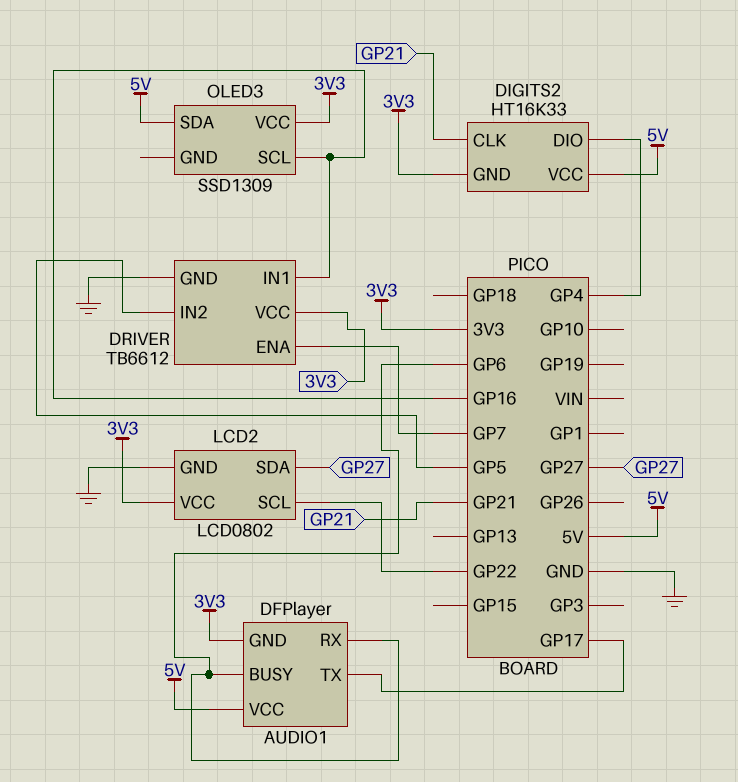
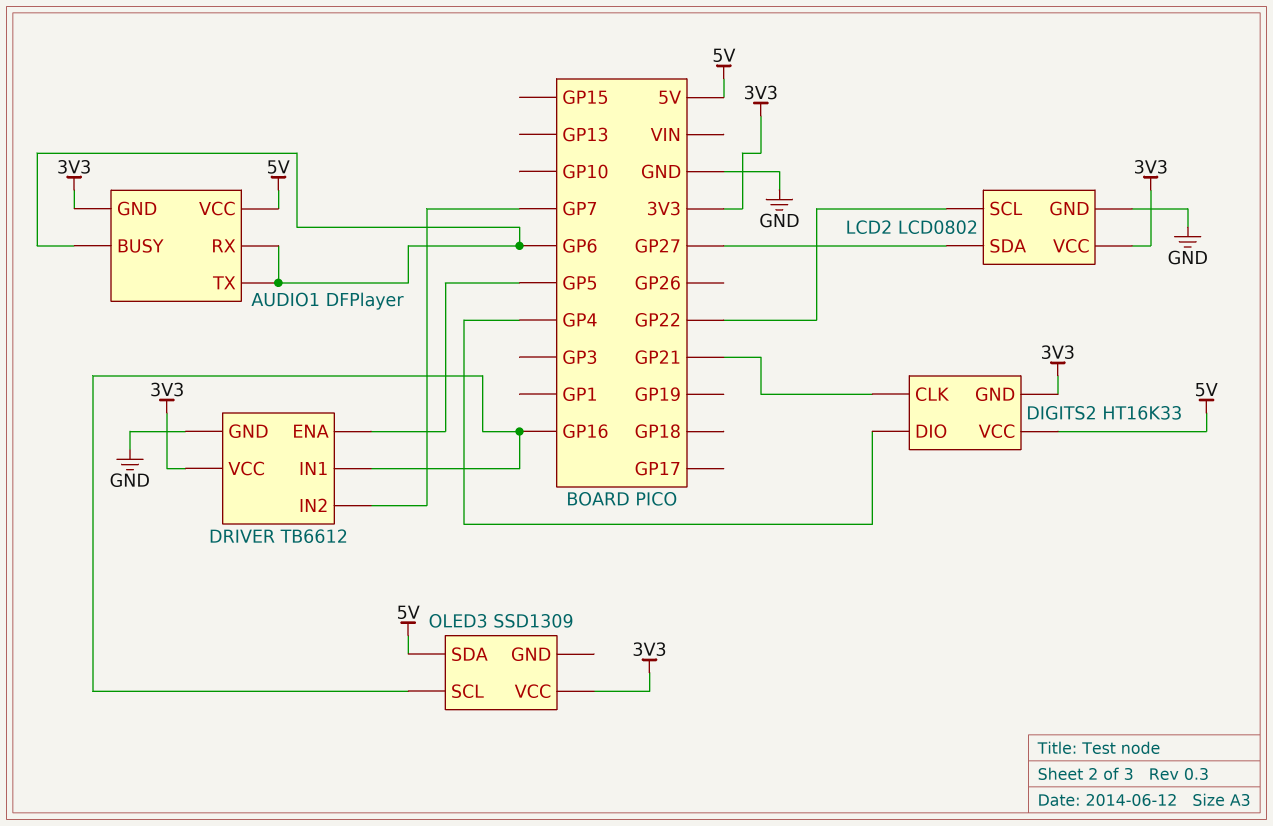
AUDIO1 pin TX: GP17 -> GP6
DRIVER pin ENA: GP7 -> GP5
DRIVER pin IN2: GP5 -> GP7

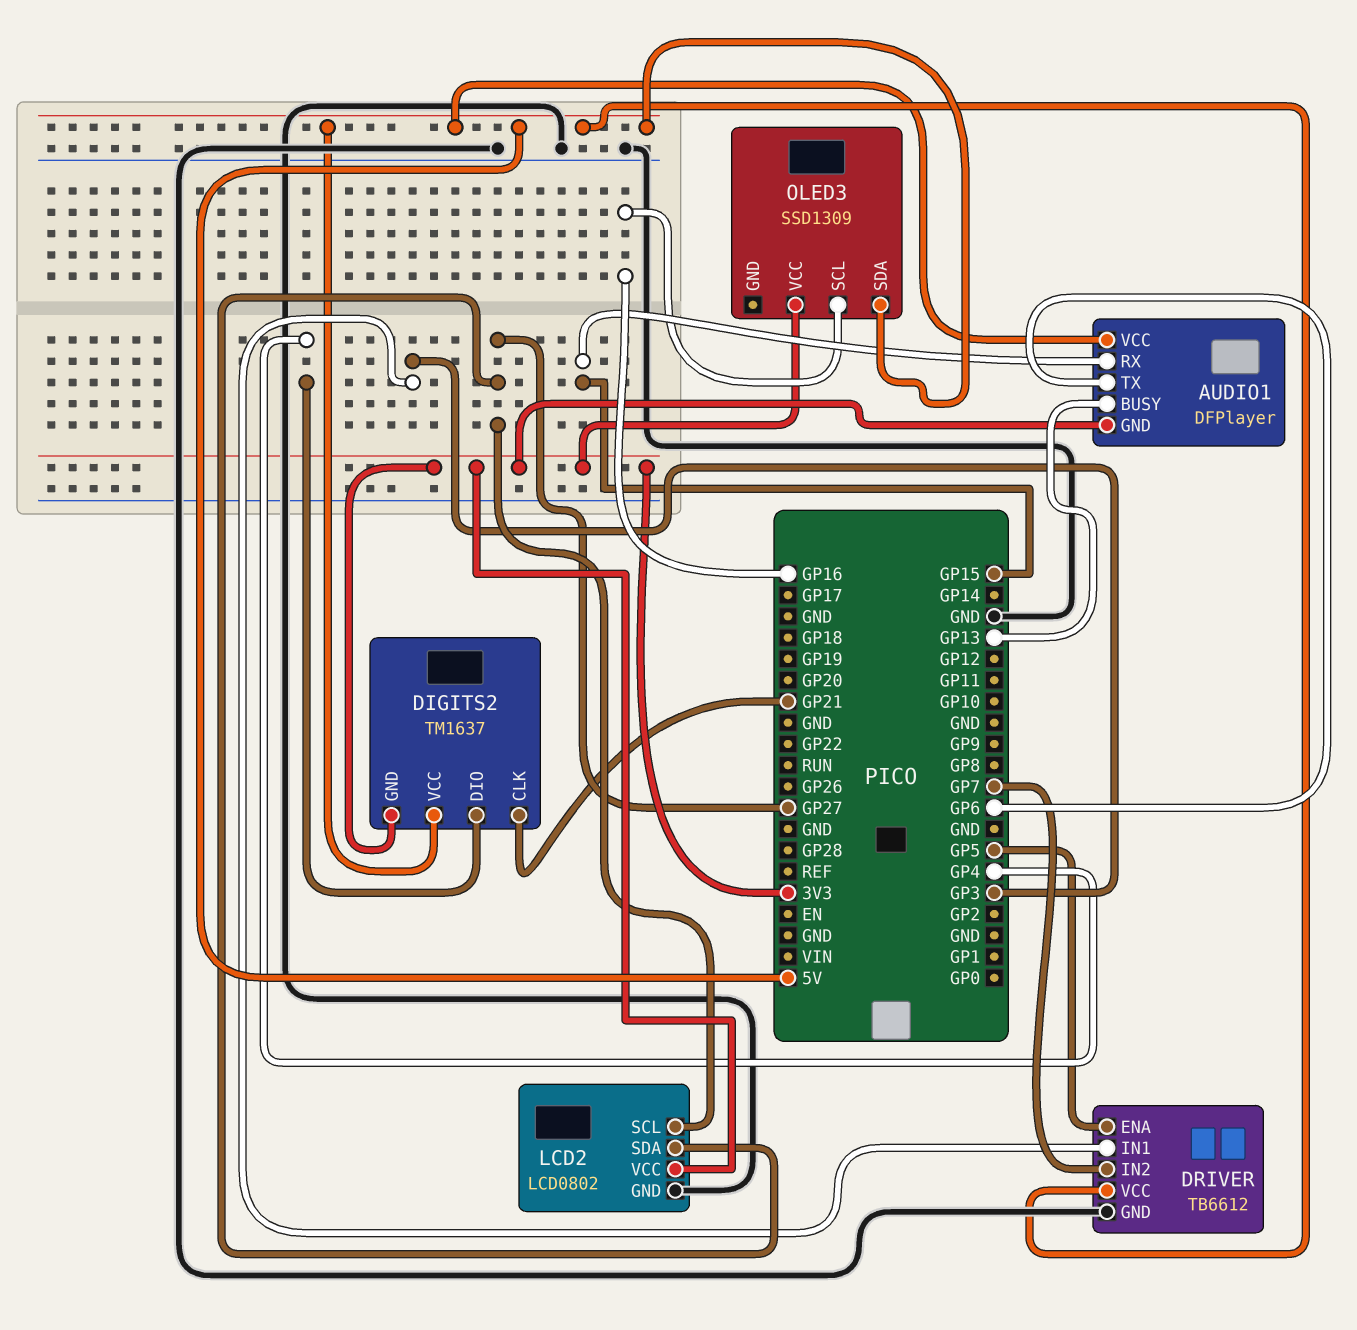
AUDIO1 pin BUSY: GP6 -> GP13
AUDIO1 pin RX: GP6 -> GP15
DIGITS2: HT16K33 -> TM1637
DRIVER pin IN1: GP16 -> GP3
DRIVER pin VCC: 3V3 -> 5V
LCD2 pin SCL: GP22 -> GP27

